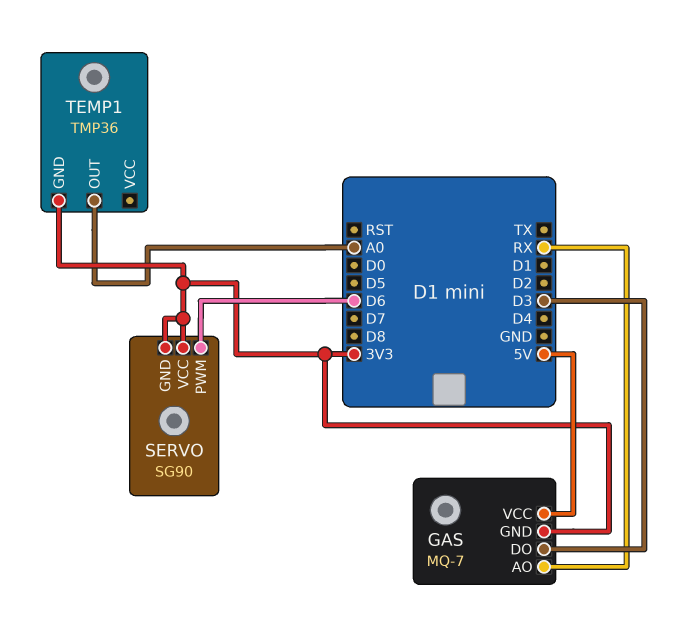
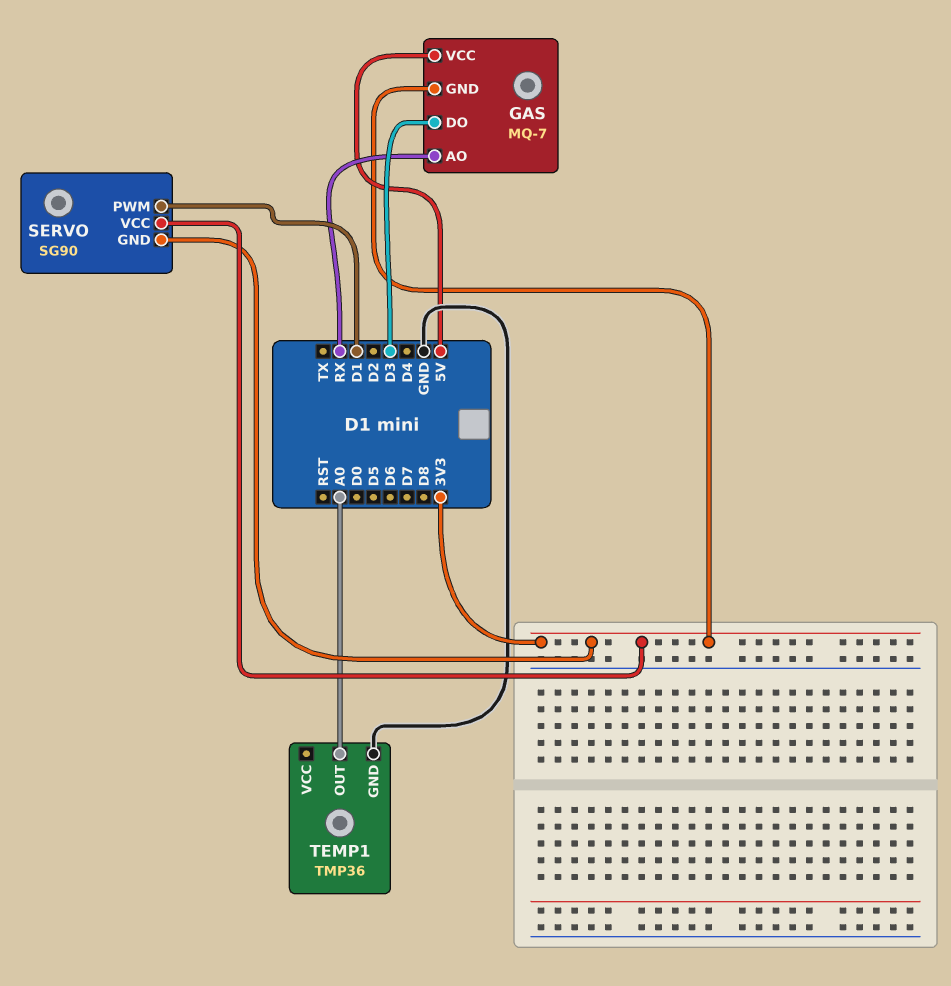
SERVO pin PWM: D6 -> D1
TEMP1 pin GND: 3V3 -> GND

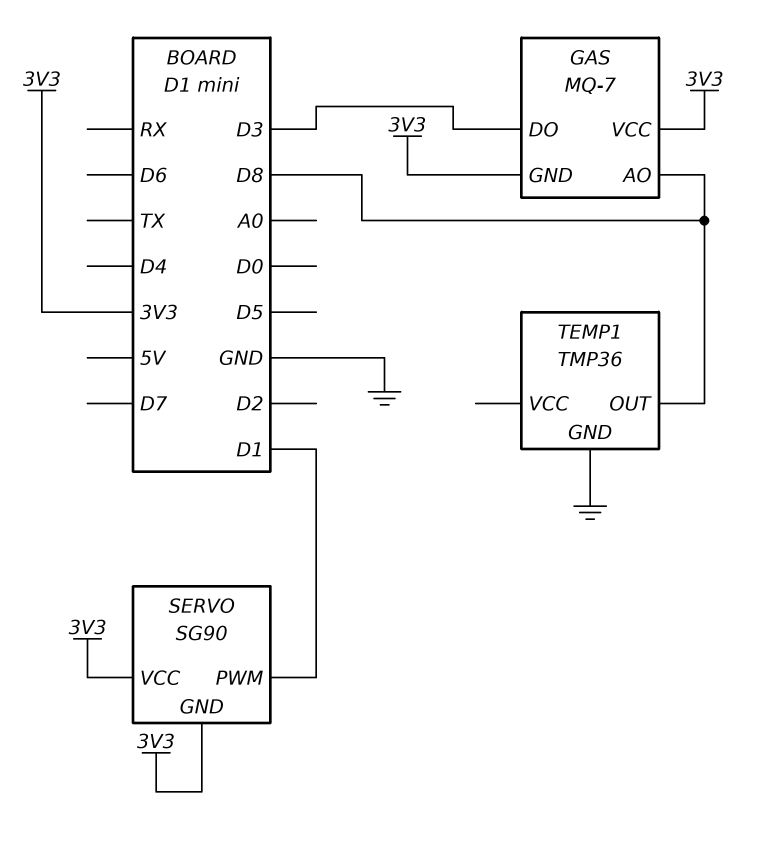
GAS pin AO: RX -> D8
GAS pin VCC: 5V -> 3V3
TEMP1 pin OUT: A0 -> D8

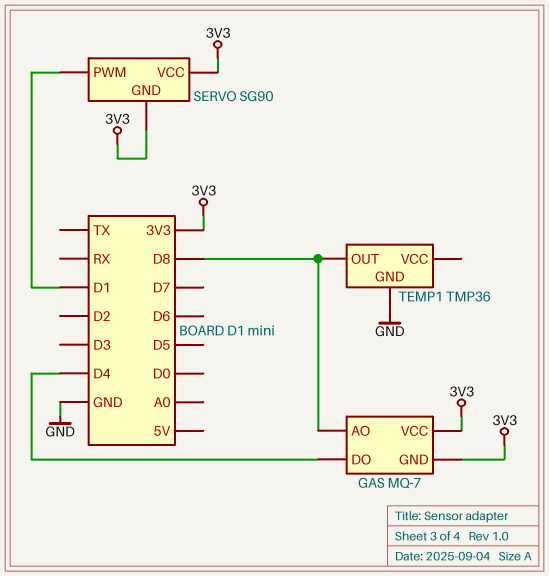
GAS pin DO: D3 -> D4

